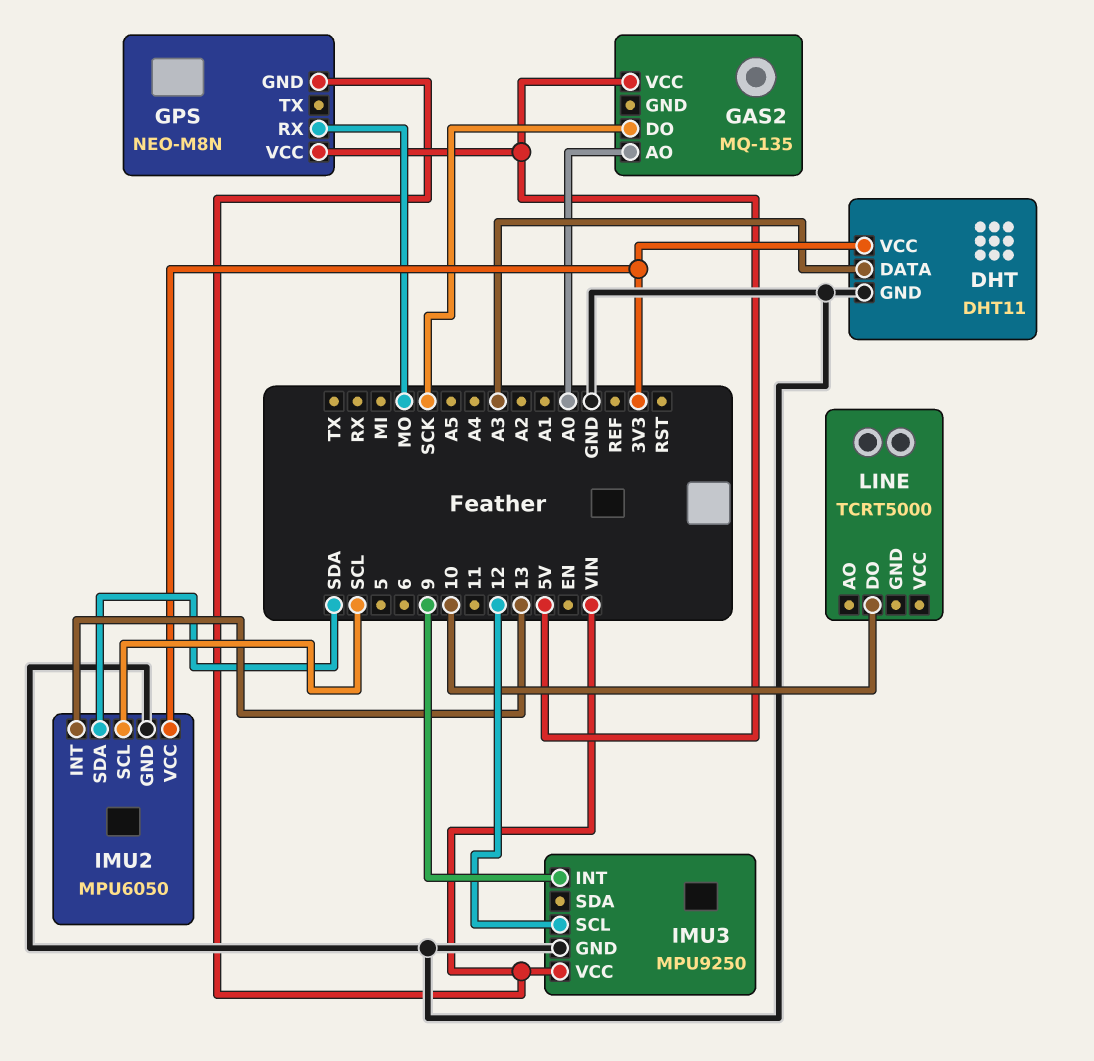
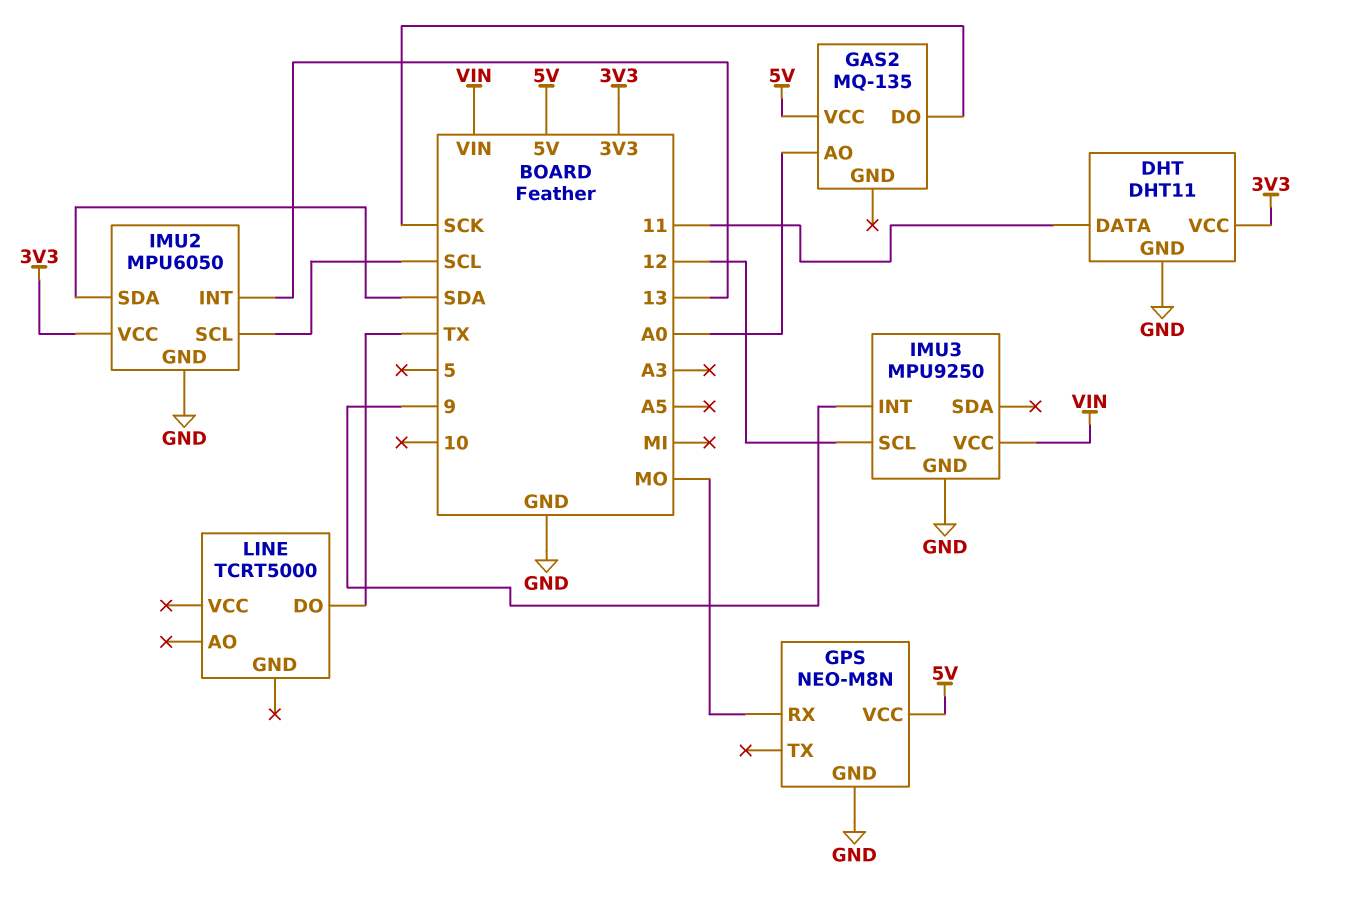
DHT pin DATA: A3 -> 11
GPS pin GND: VIN -> GND
LINE pin DO: 10 -> TX

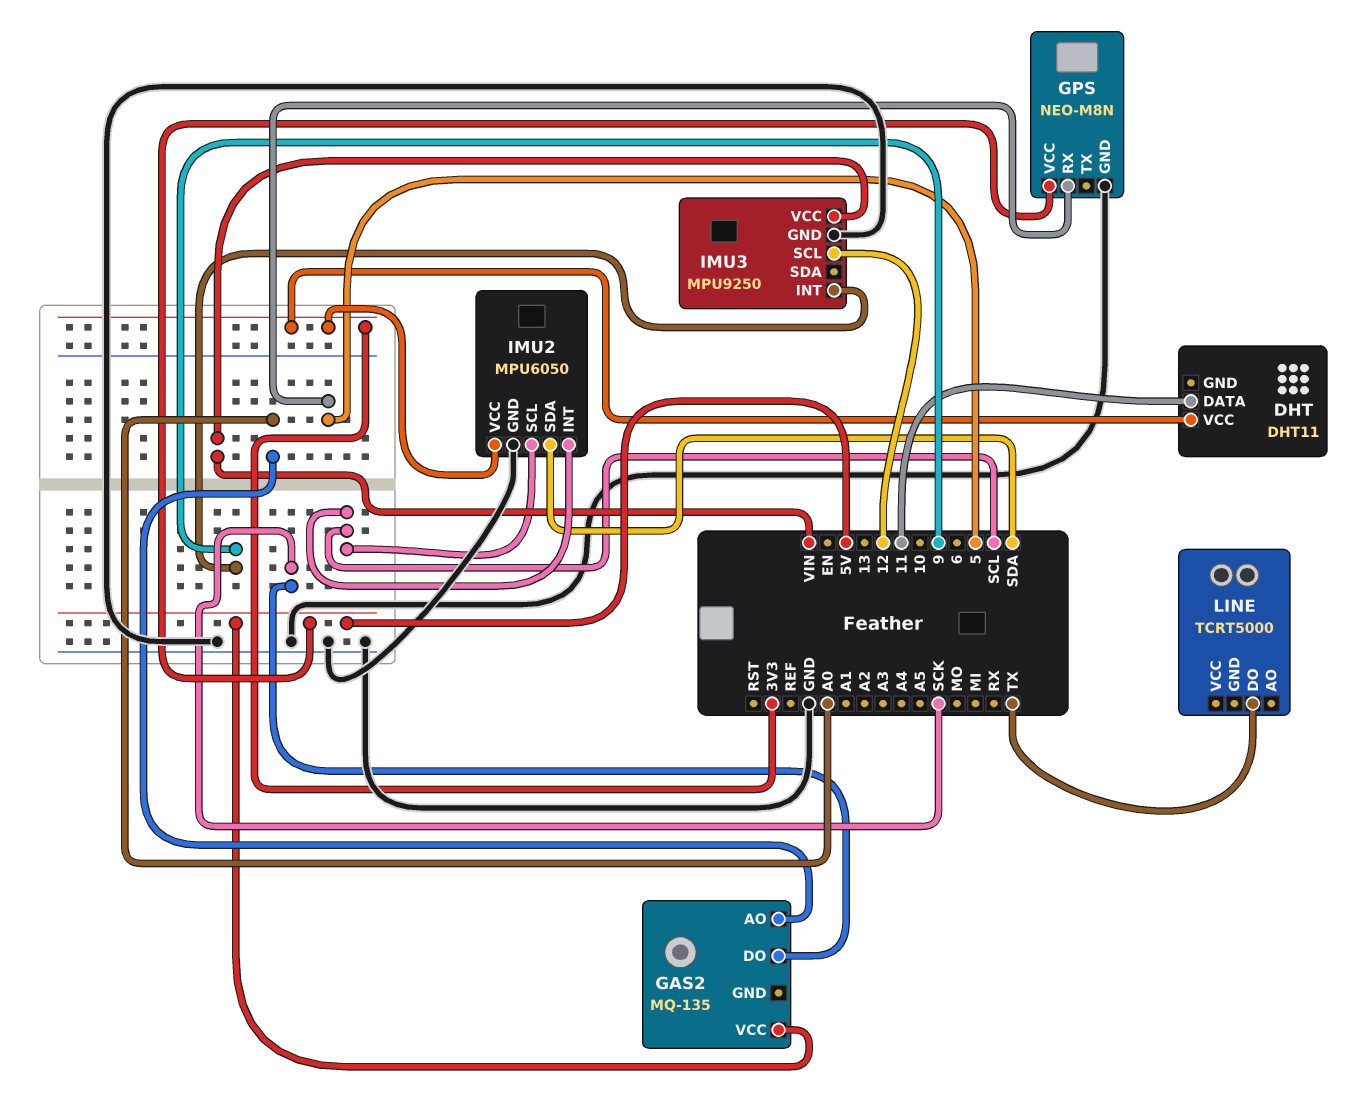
DHT pin GND: GND -> none
GPS pin RX: MO -> 5
IMU2 pin INT: 13 -> SCL

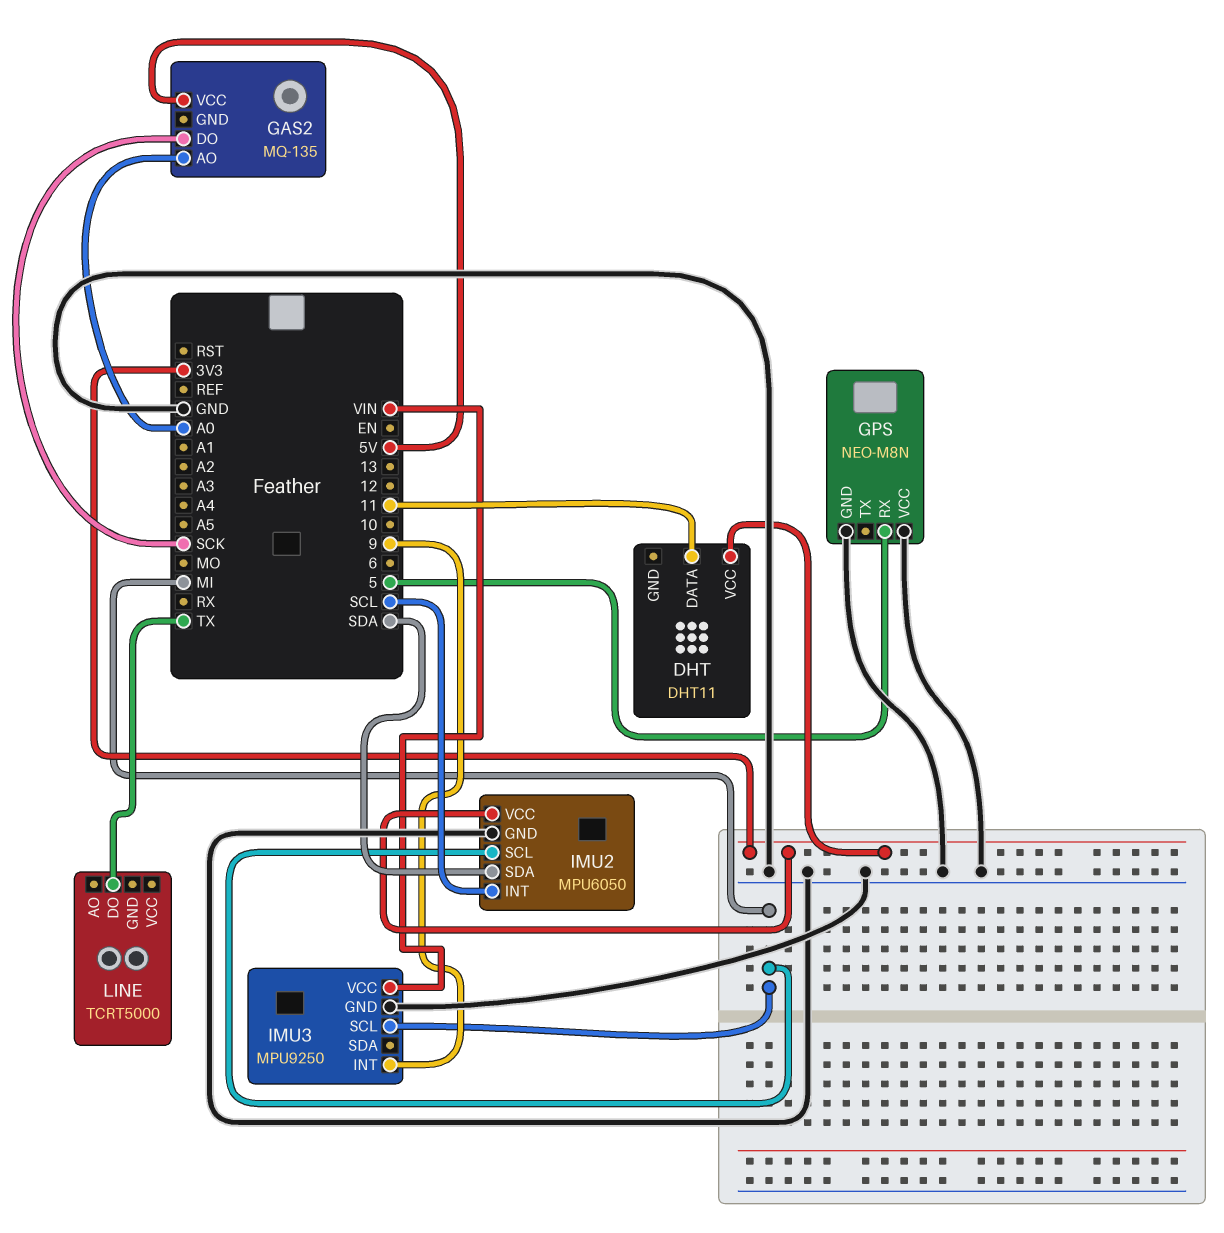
GPS pin VCC: 5V -> GND
IMU2 pin SCL: SCL -> MI
IMU3 pin SCL: 12 -> MI

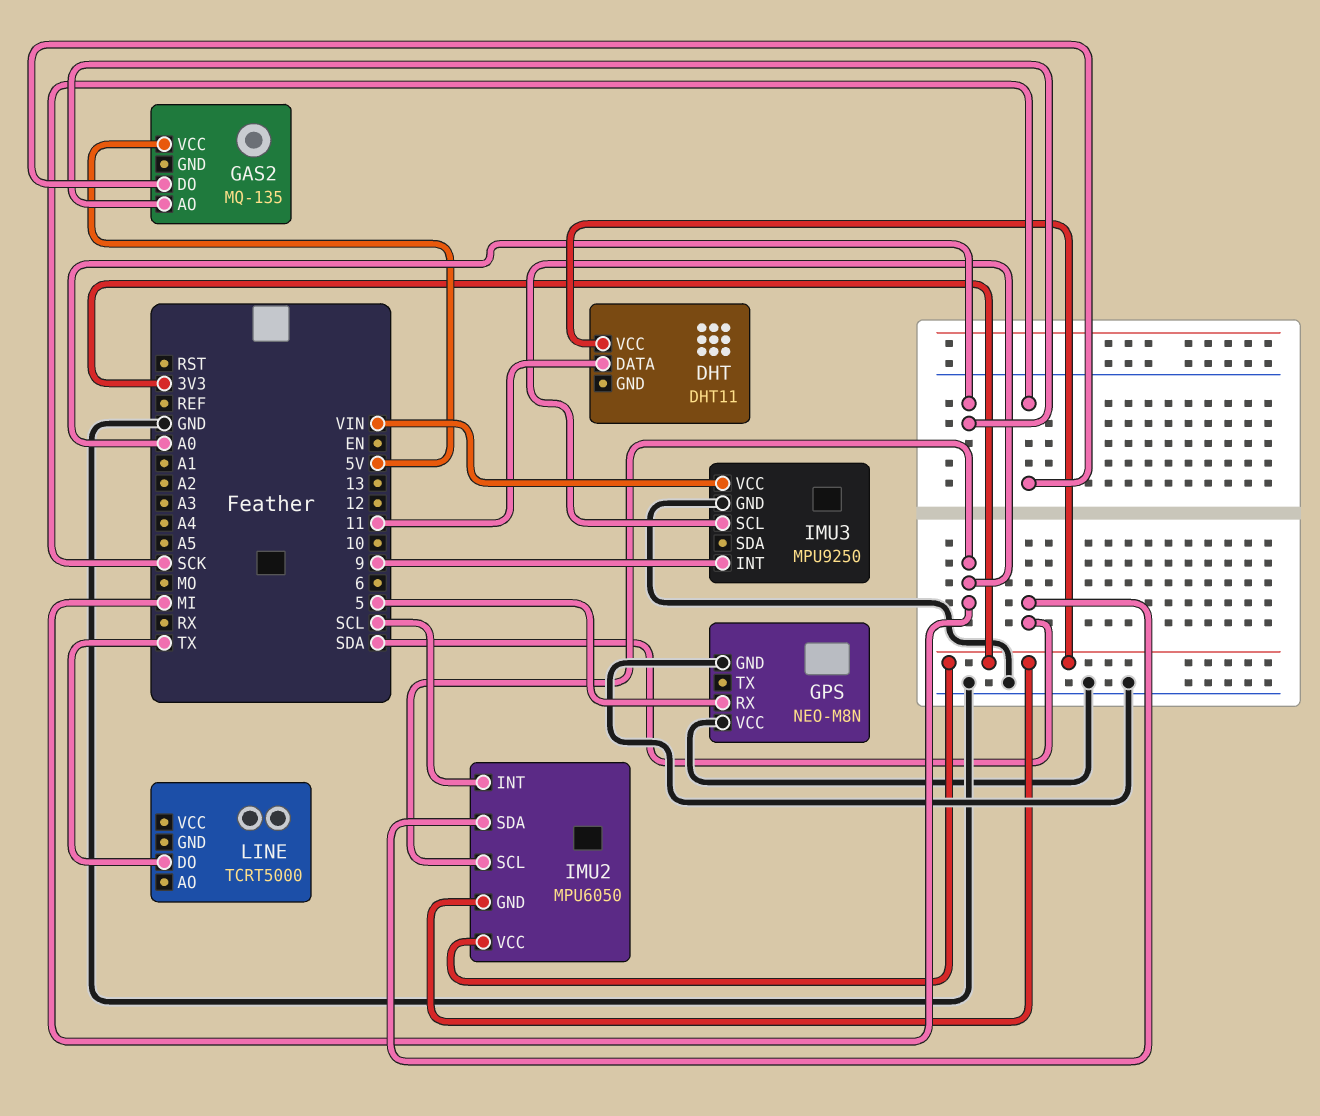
IMU2 pin GND: GND -> 3V3

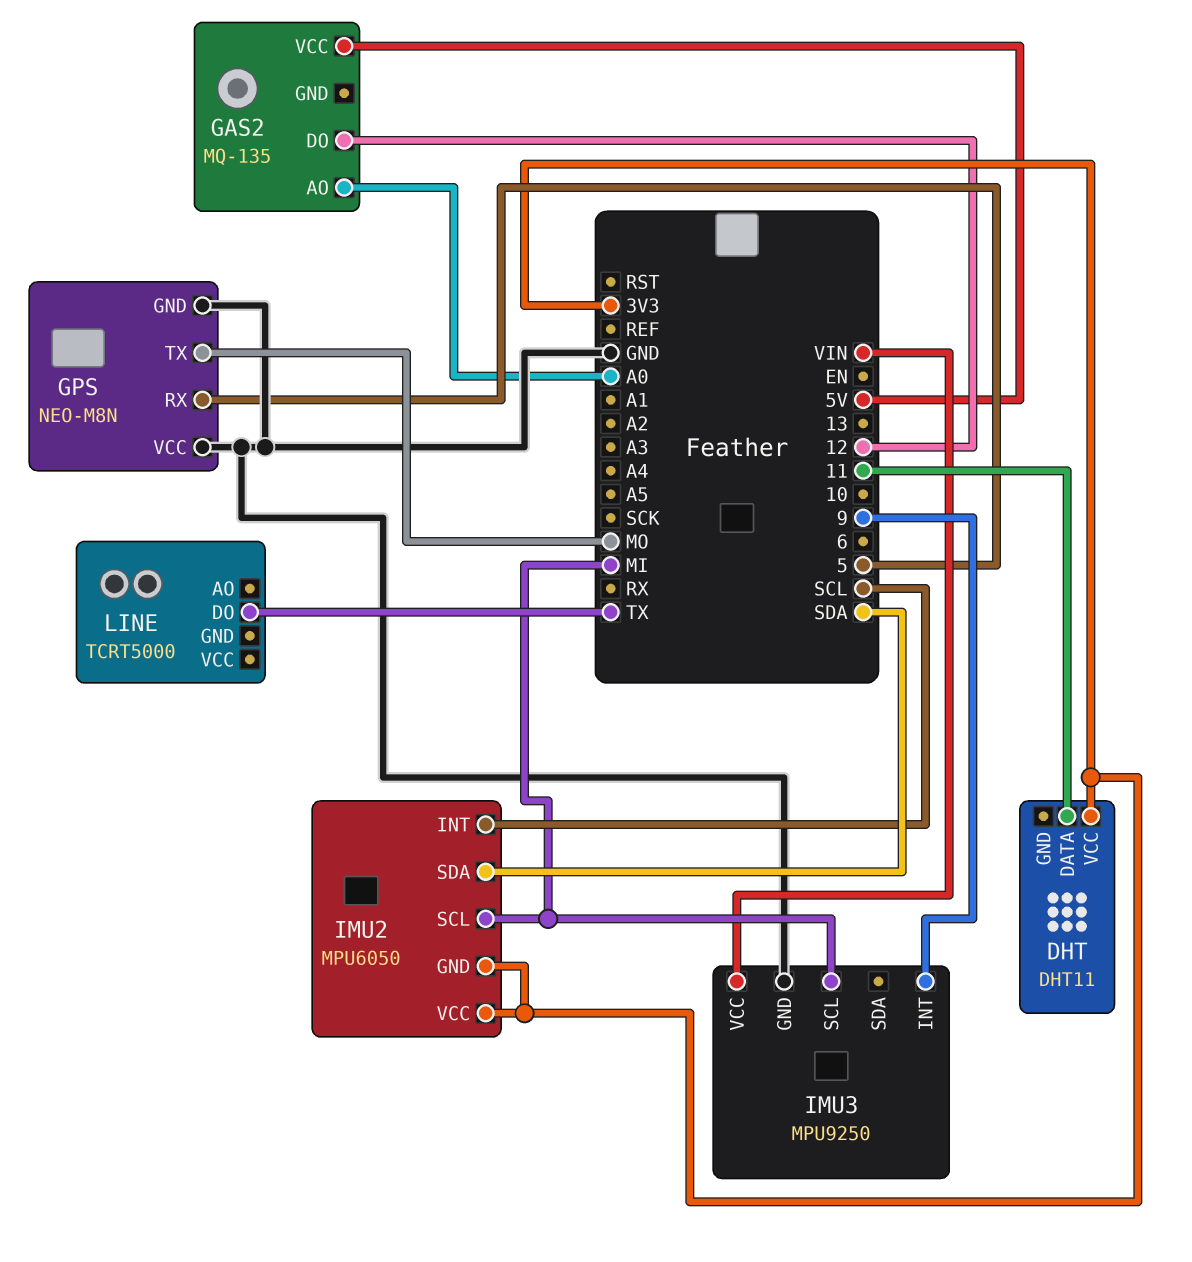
GAS2 pin DO: SCK -> 12
GPS pin TX: none -> MO

